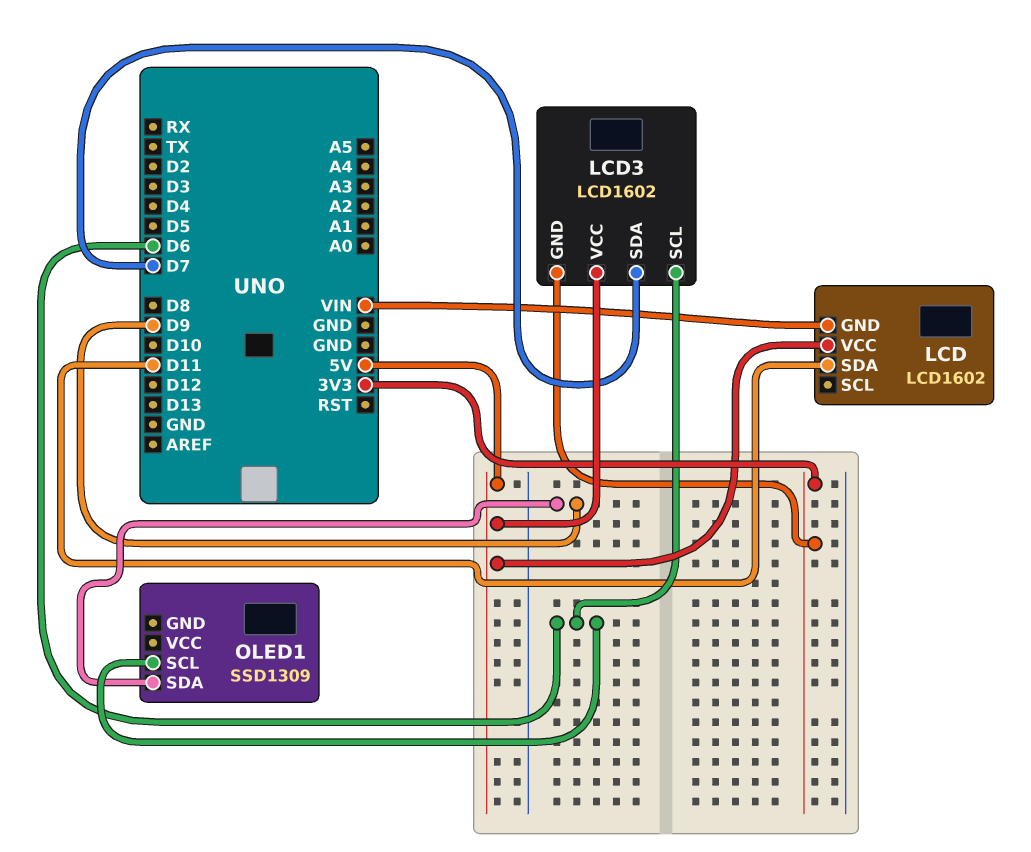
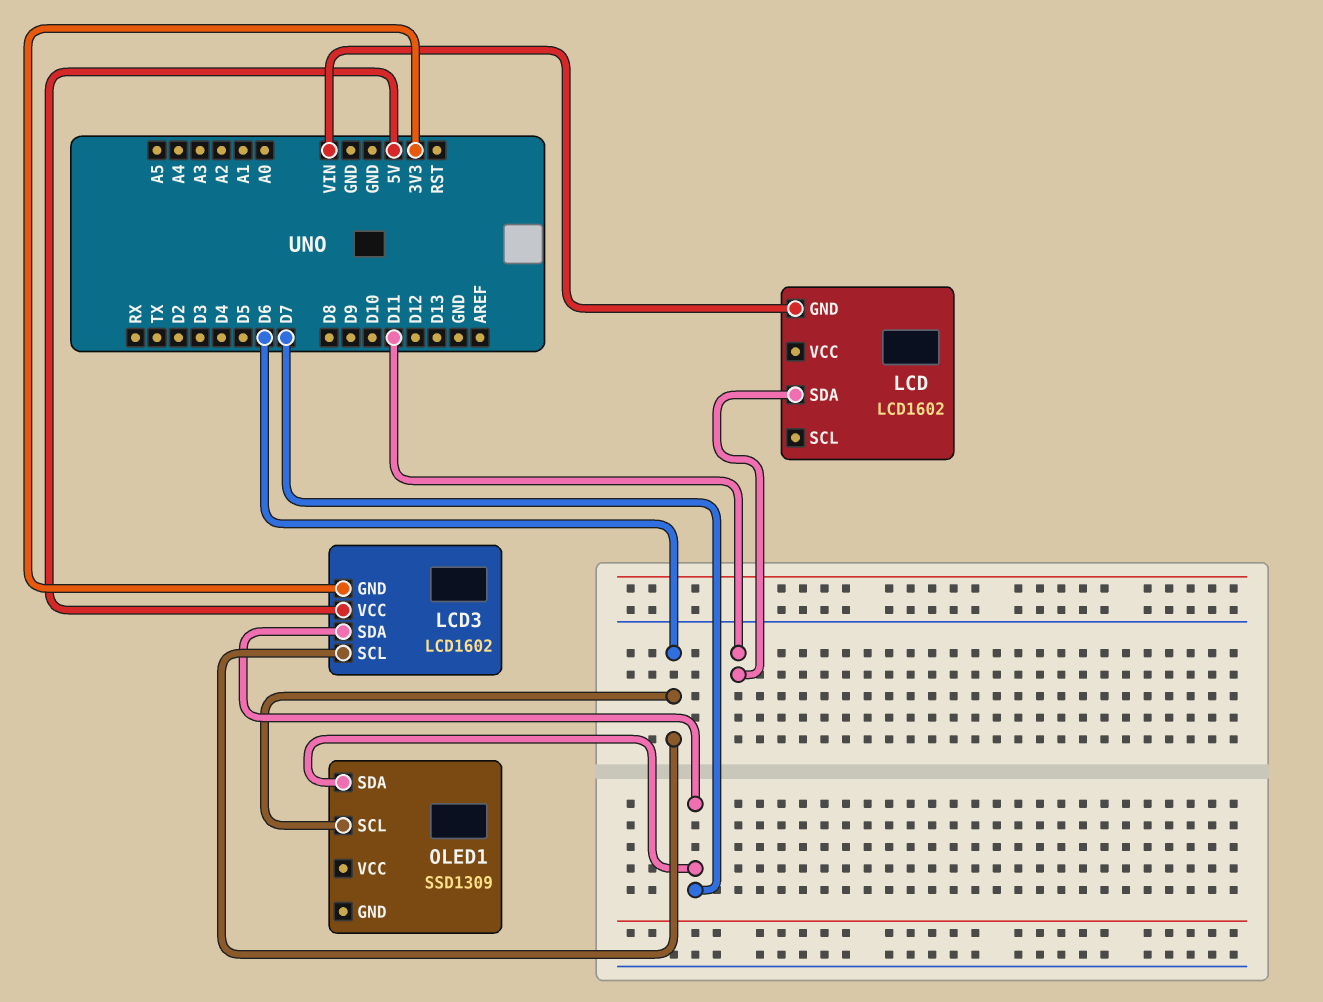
LCD pin VCC: 5V -> none
OLED1 pin SDA: D9 -> D7

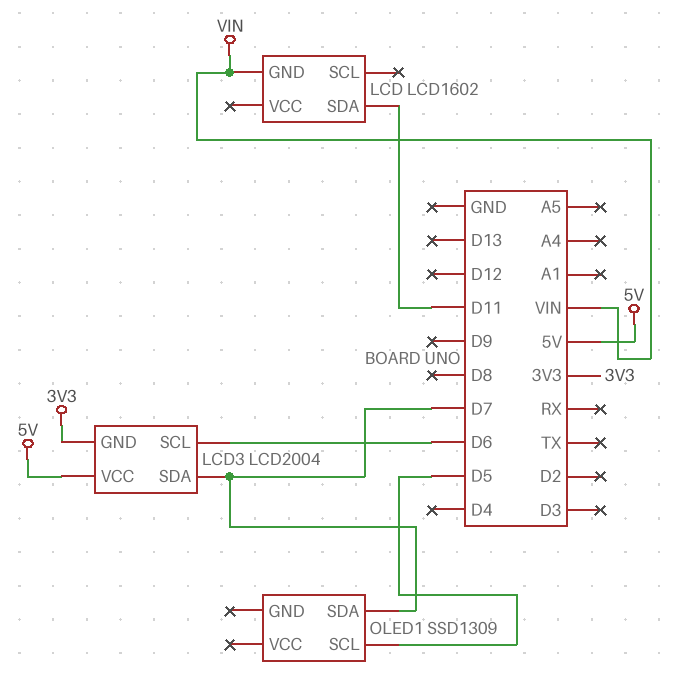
LCD3: LCD1602 -> LCD2004
OLED1 pin SCL: D6 -> D5

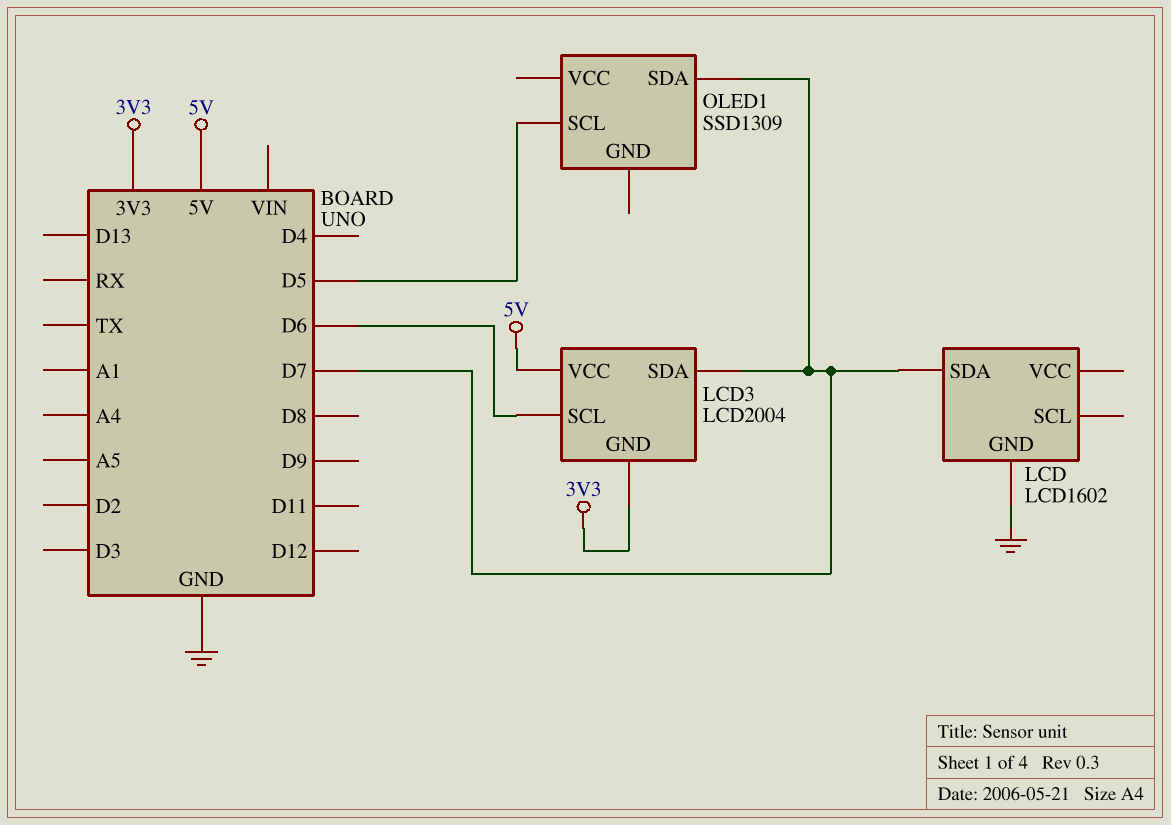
LCD pin GND: VIN -> GND
LCD pin SDA: D11 -> D7

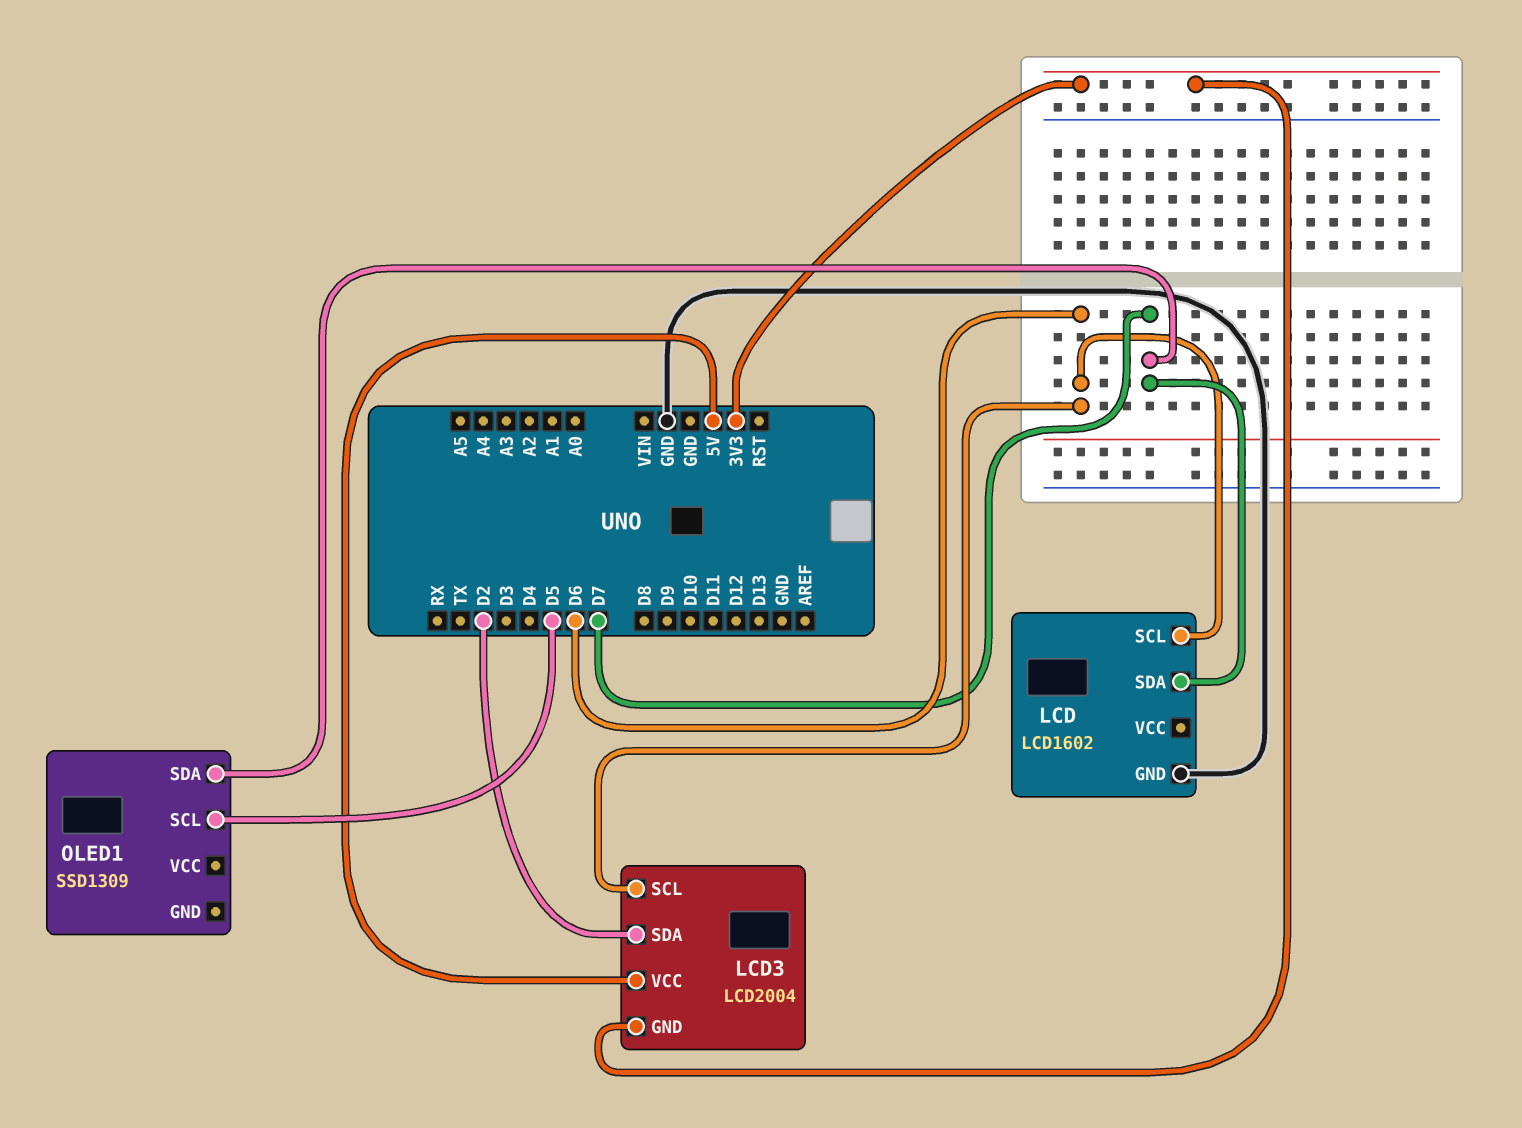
LCD pin SCL: none -> D6
LCD3 pin SDA: D7 -> D2

